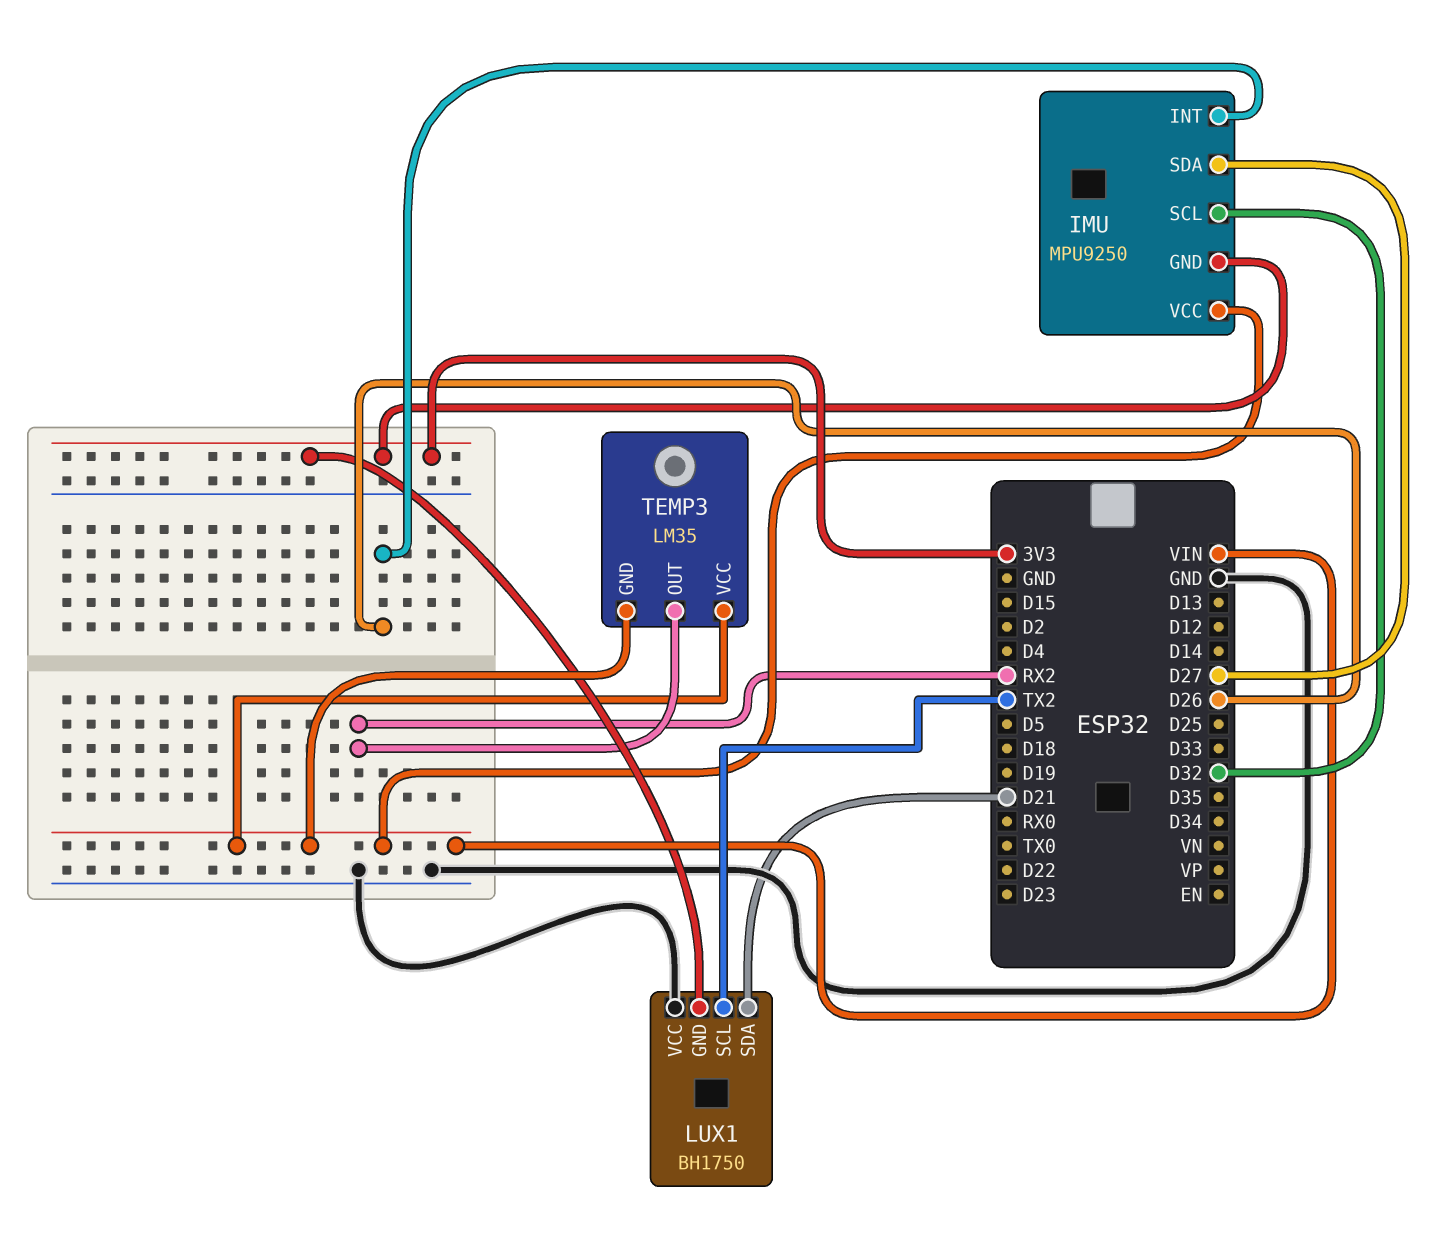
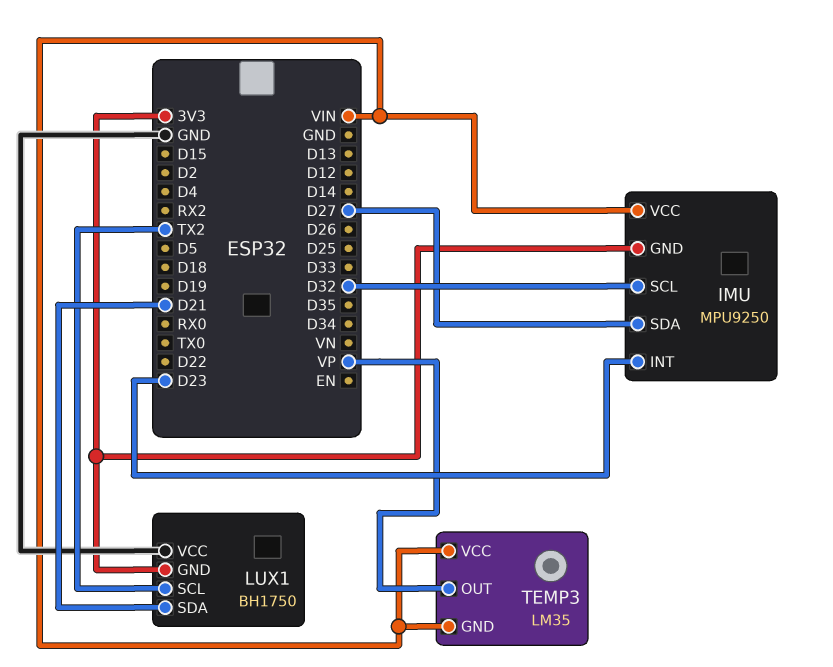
IMU pin INT: D26 -> D23
TEMP3 pin OUT: RX2 -> VP

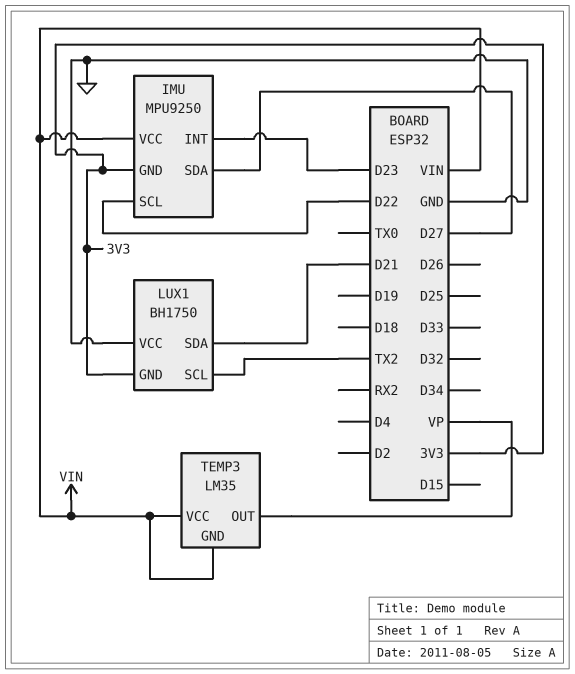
IMU pin SCL: D32 -> D22

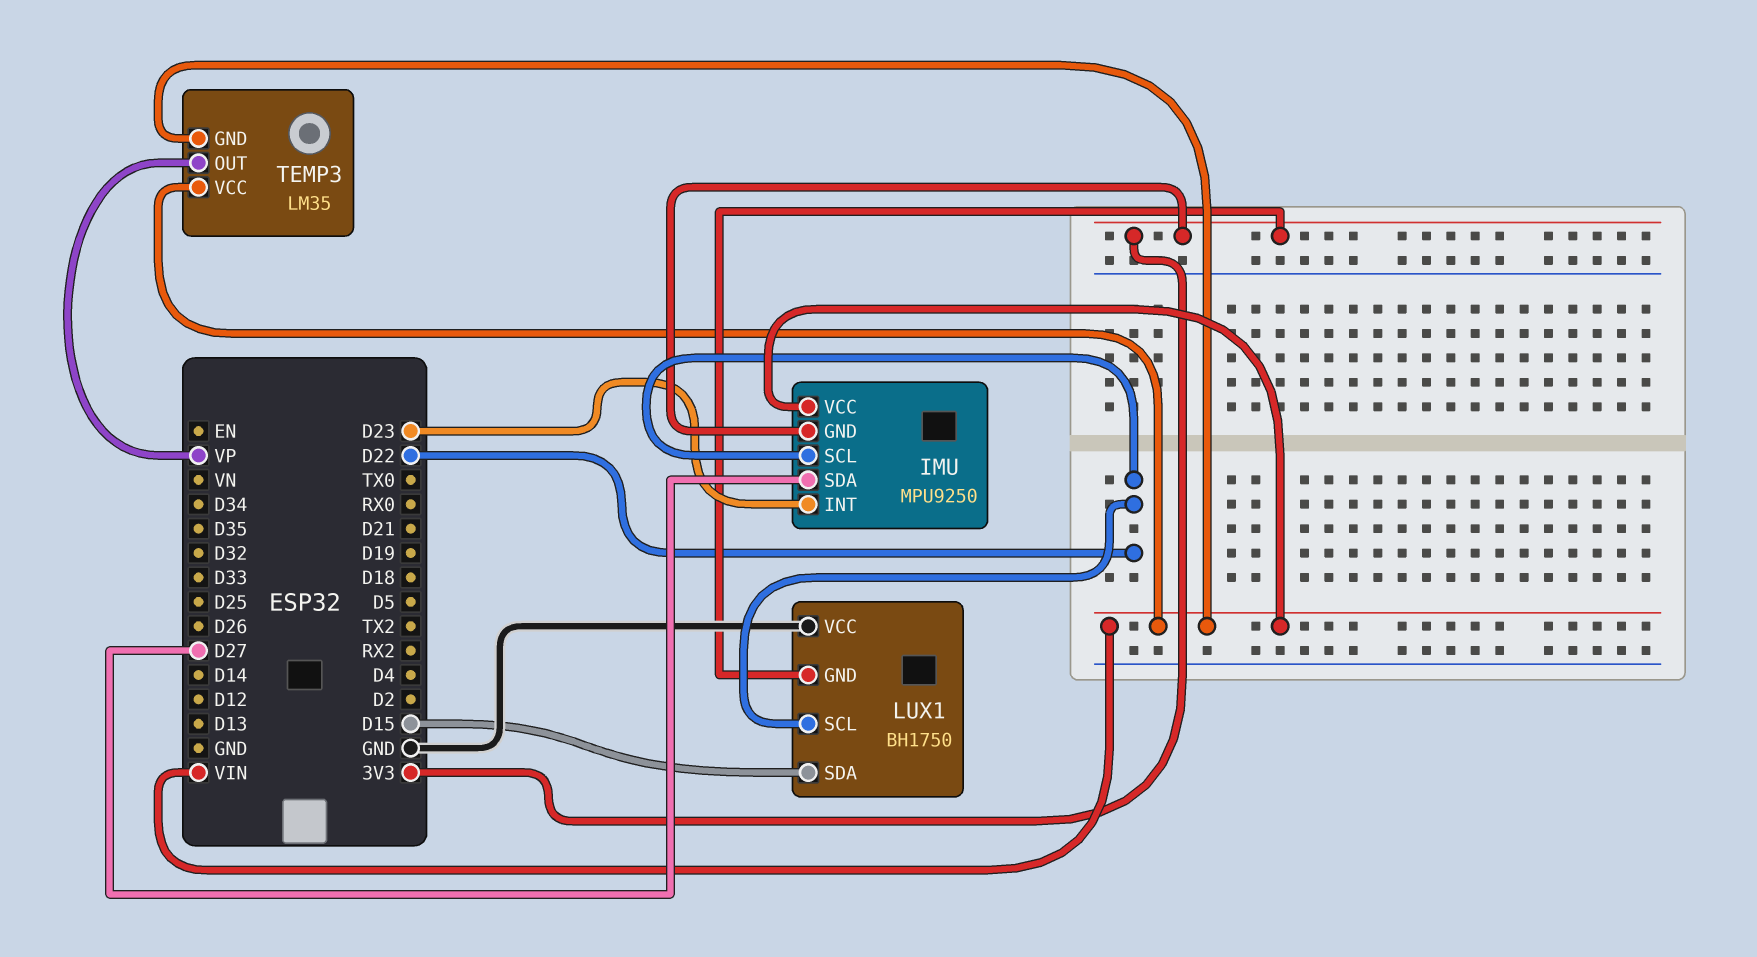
LUX1 pin SCL: TX2 -> D22
LUX1 pin SDA: D21 -> D15

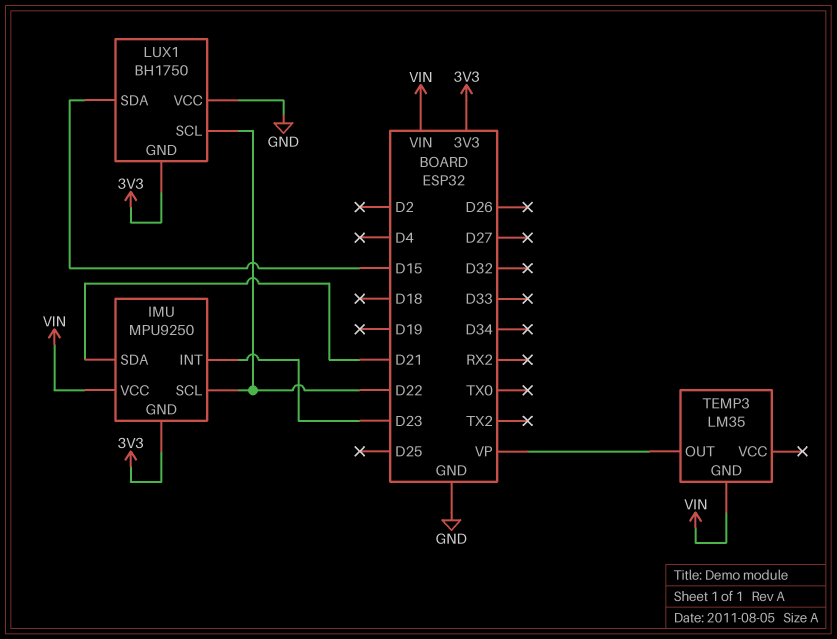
IMU pin SDA: D27 -> D21
TEMP3 pin VCC: VIN -> none

